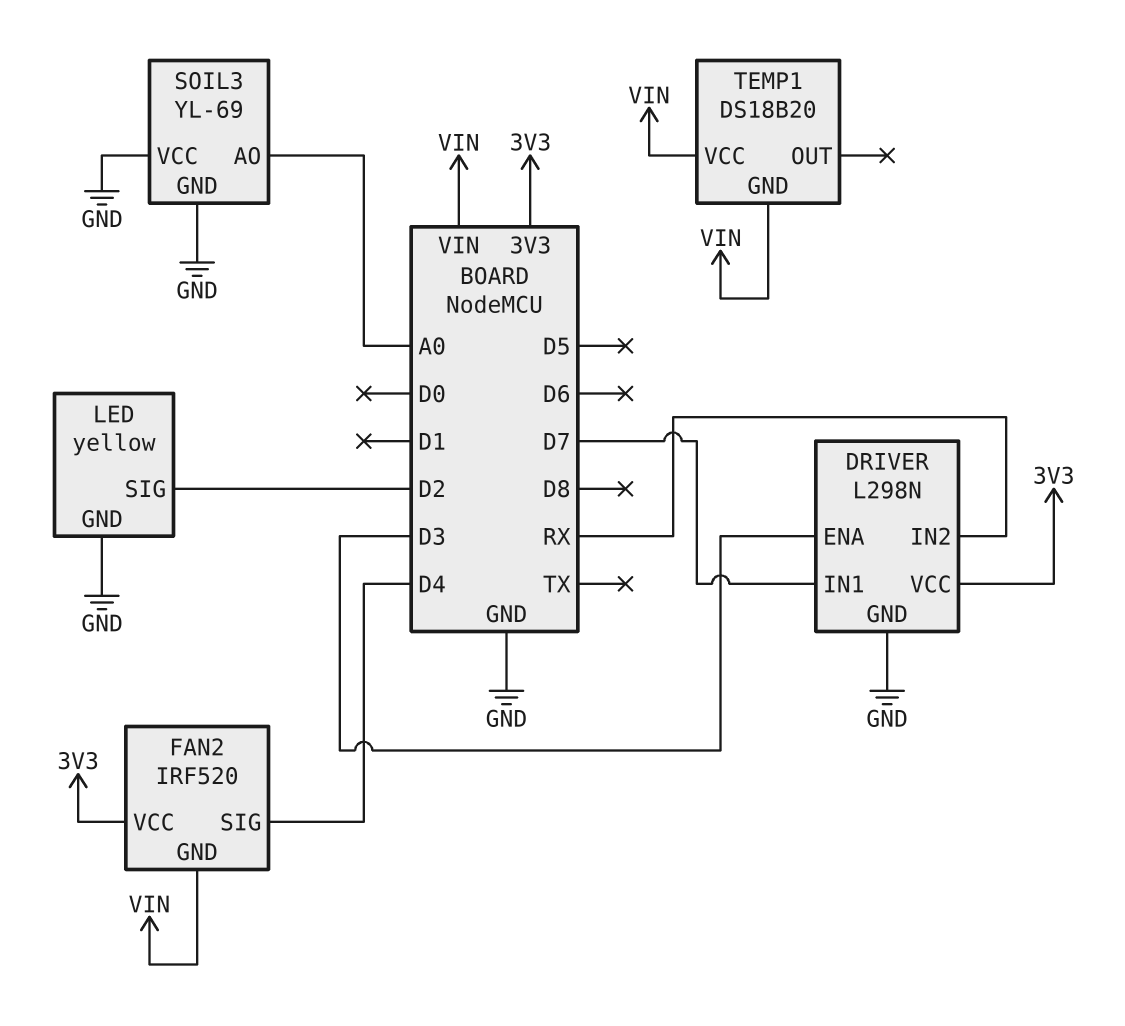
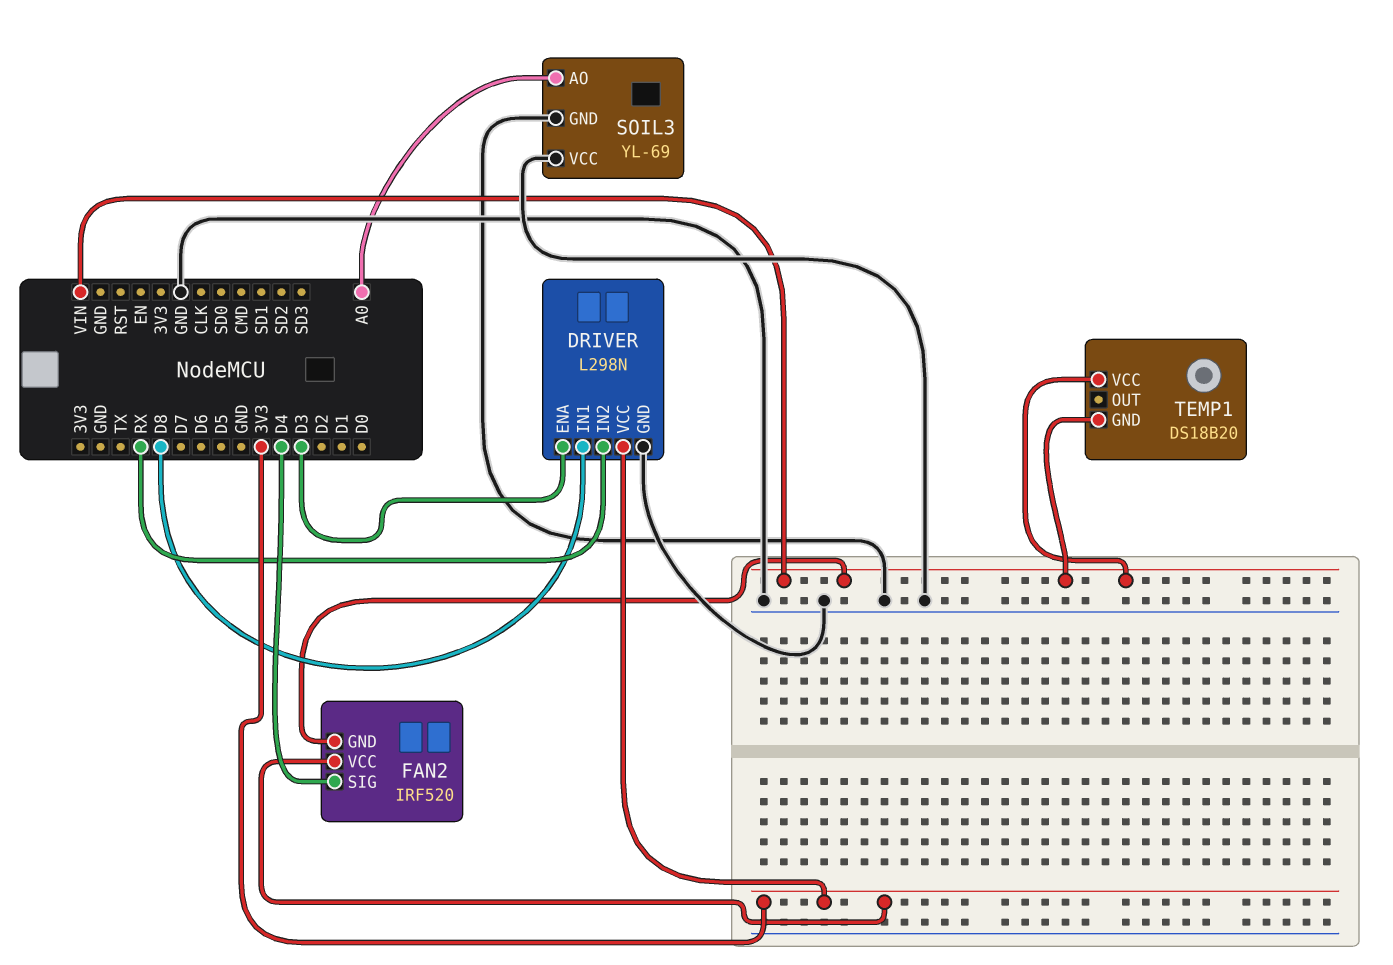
DRIVER pin IN1: D7 -> D8
LED: yellow -> none
LED pin GND: GND -> none
LED pin SIG: D2 -> none

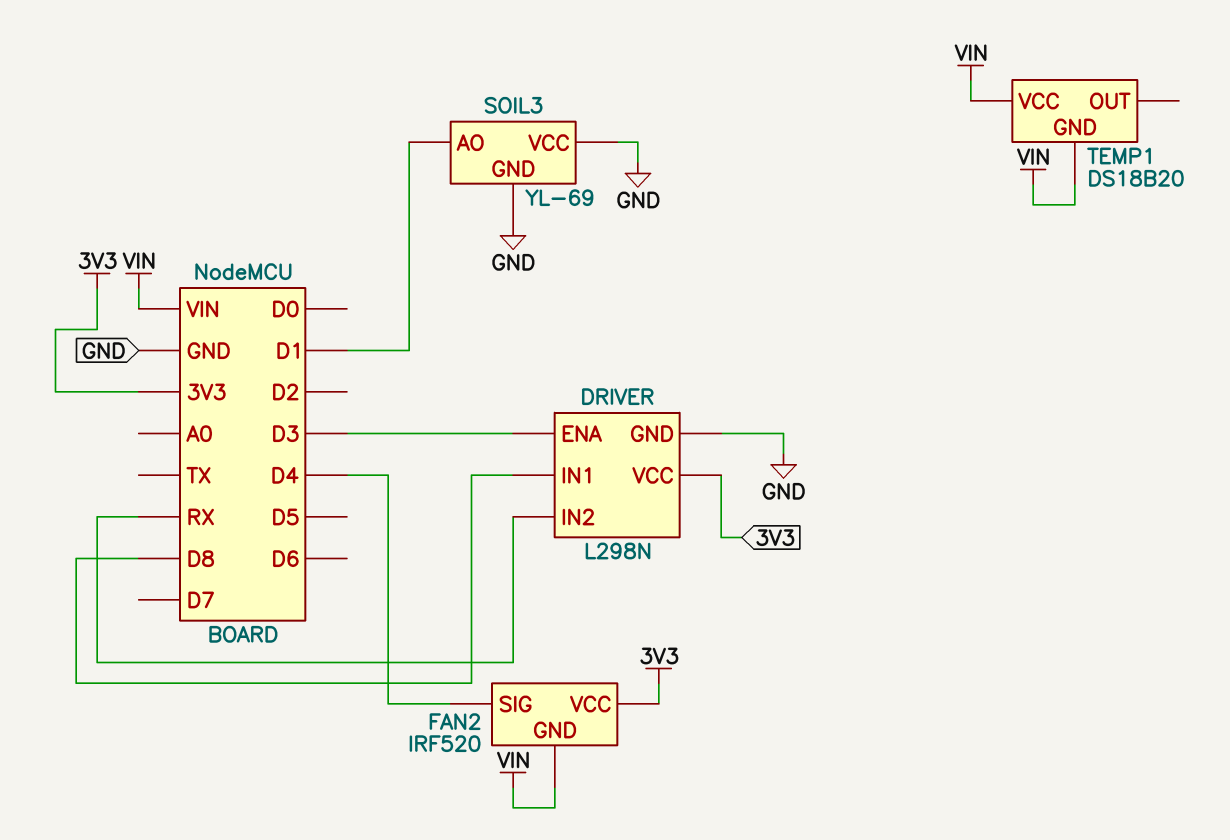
SOIL3 pin AO: A0 -> D1

